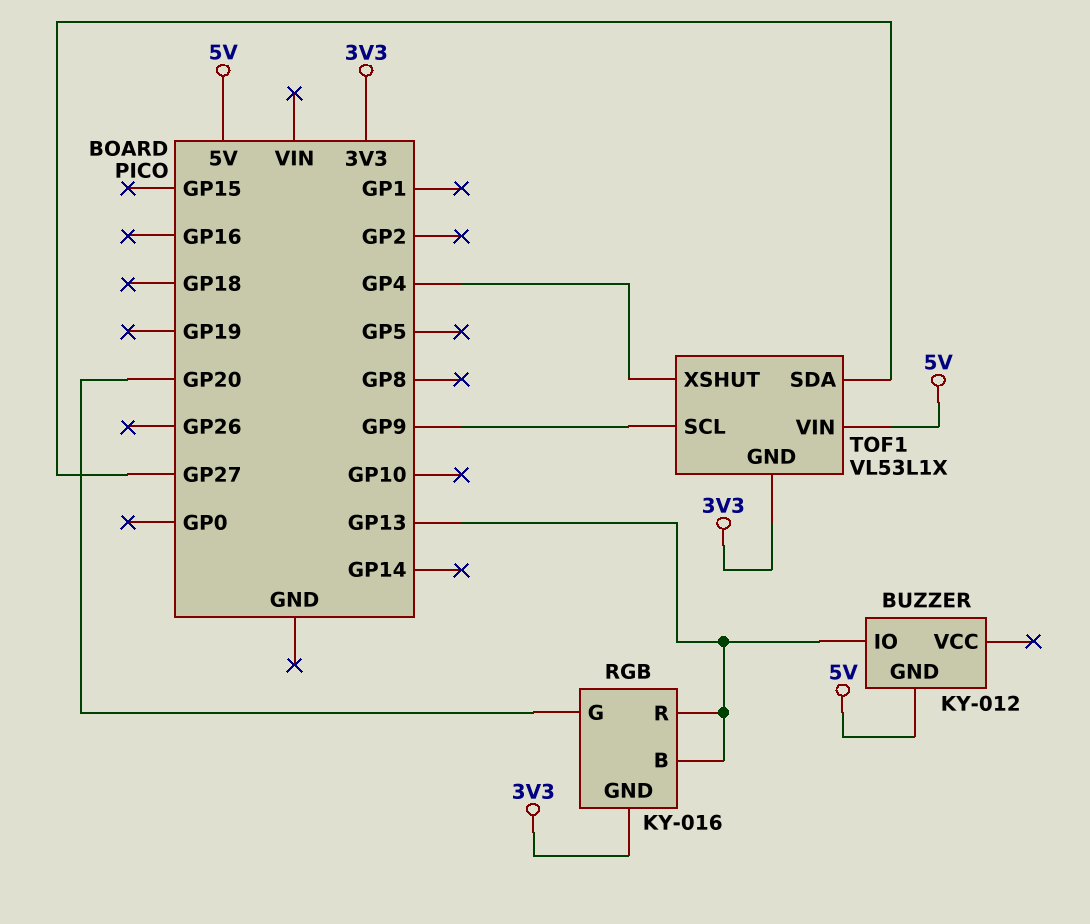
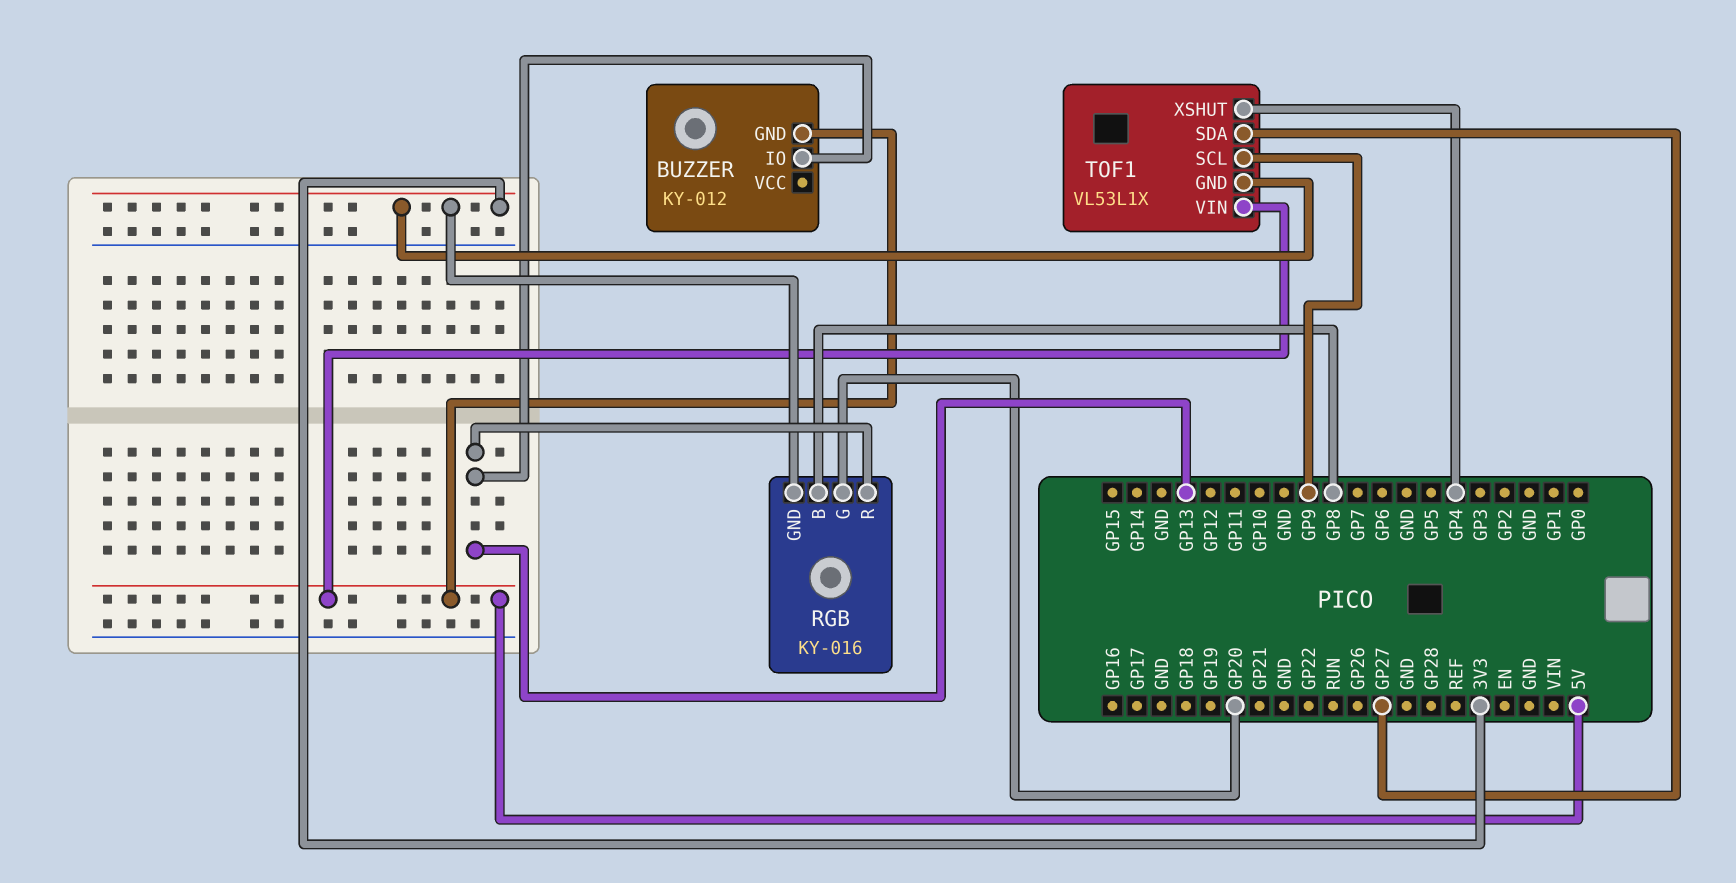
RGB pin B: GP13 -> GP8

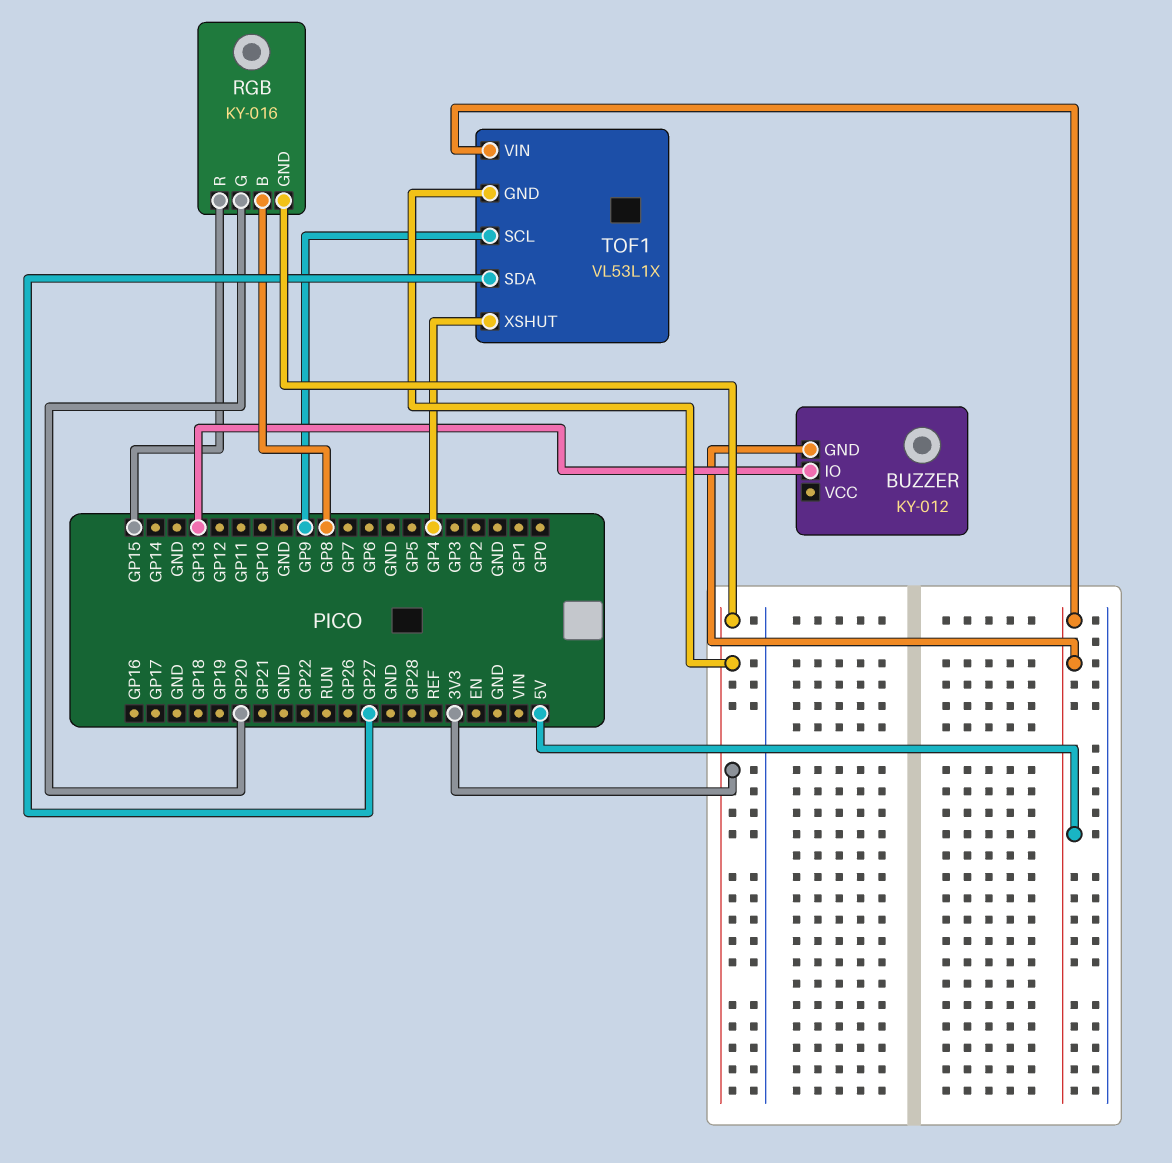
RGB pin R: GP13 -> GP15

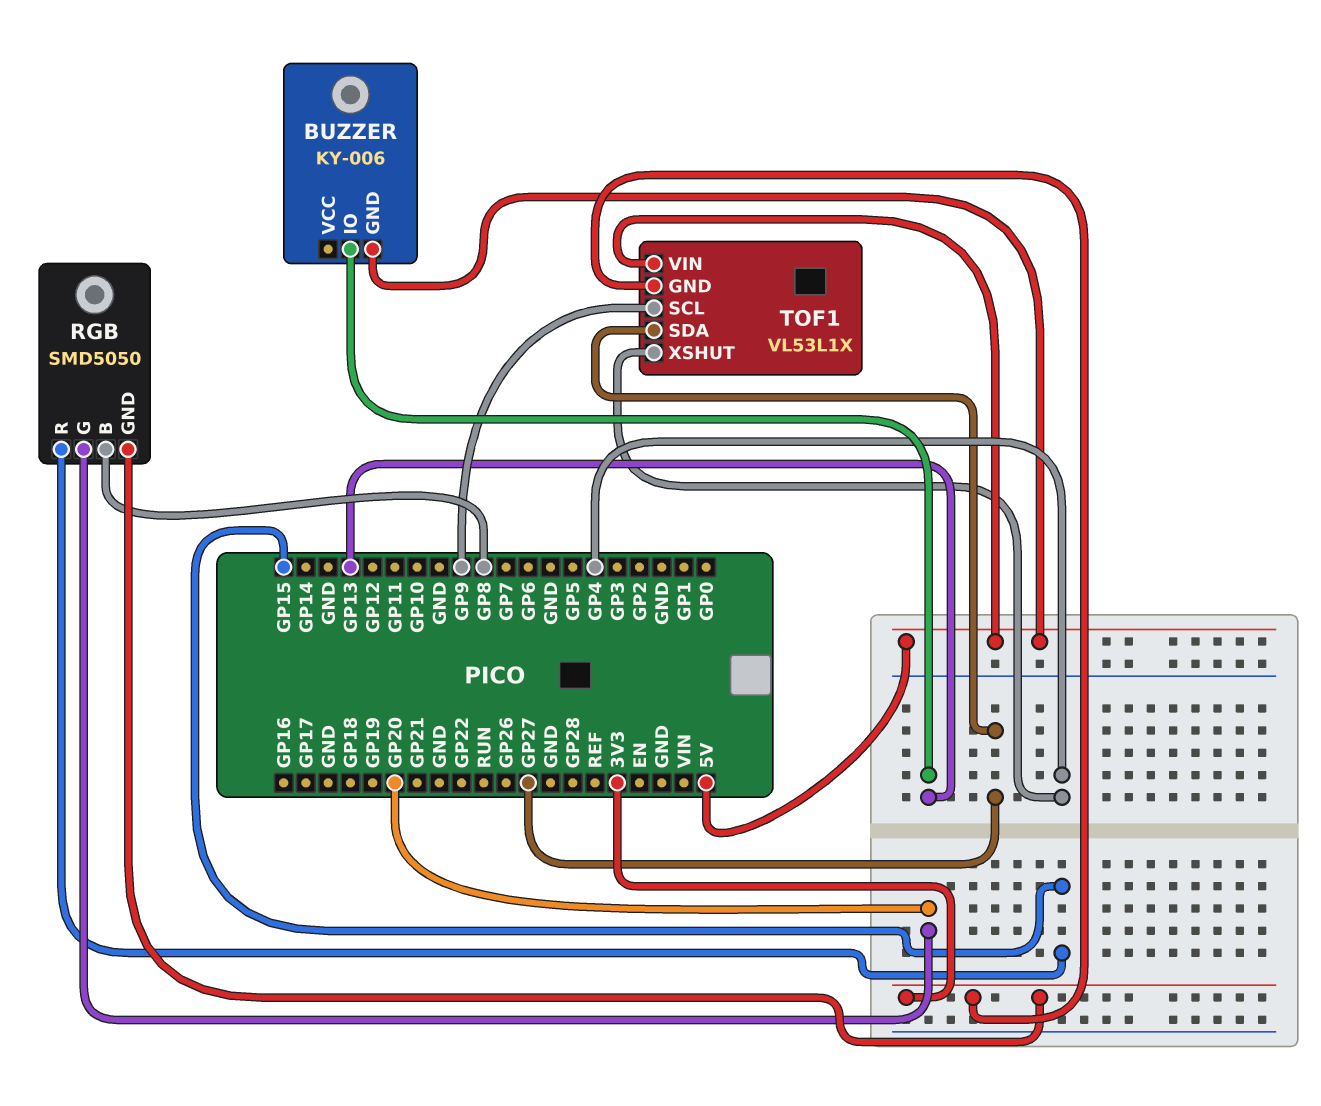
BUZZER: KY-012 -> KY-006
RGB: KY-016 -> SMD5050

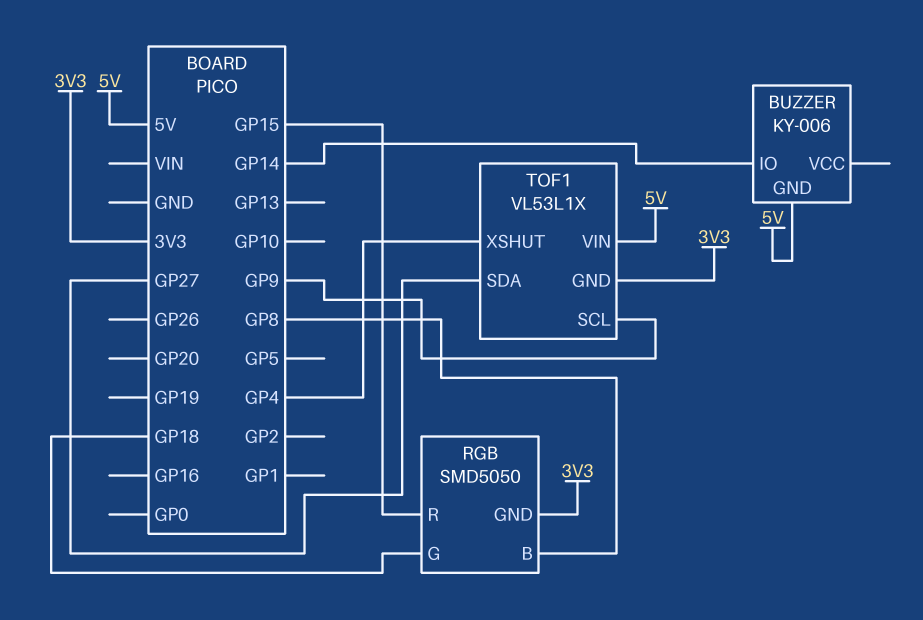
BUZZER pin IO: GP13 -> GP14
RGB pin G: GP20 -> GP18

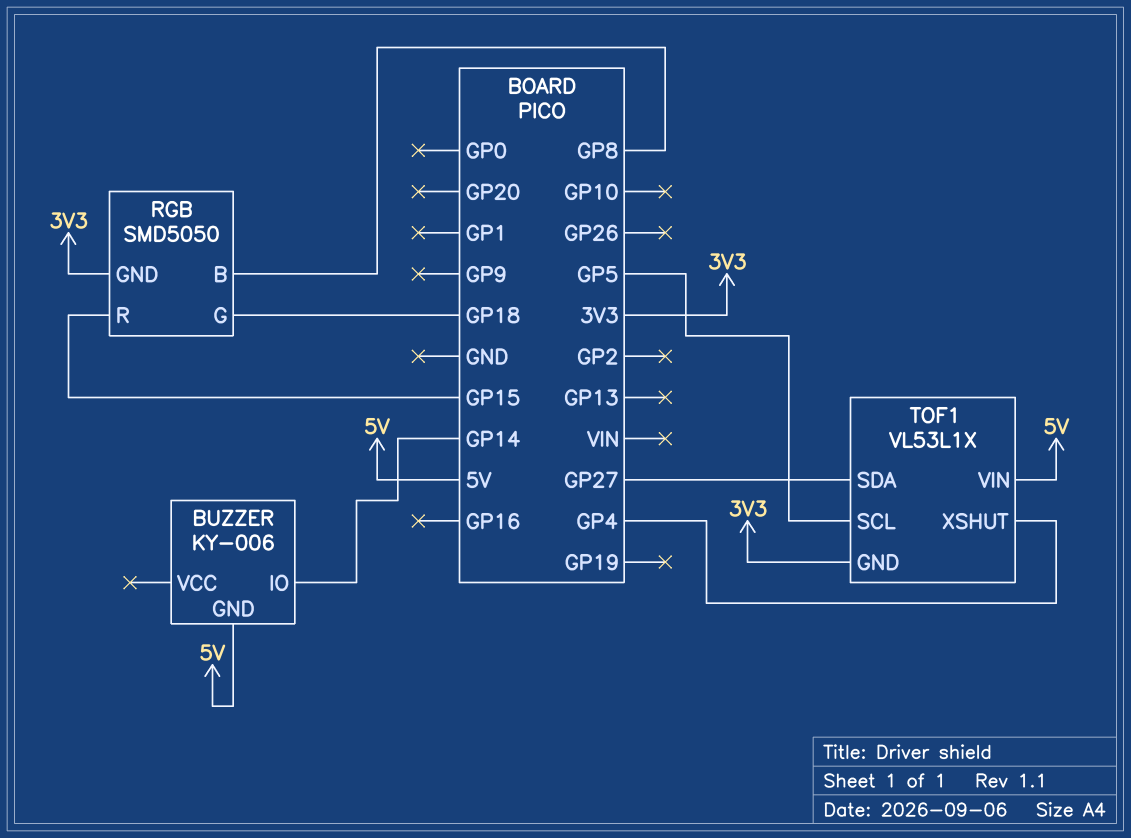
TOF1 pin SCL: GP9 -> GP5

